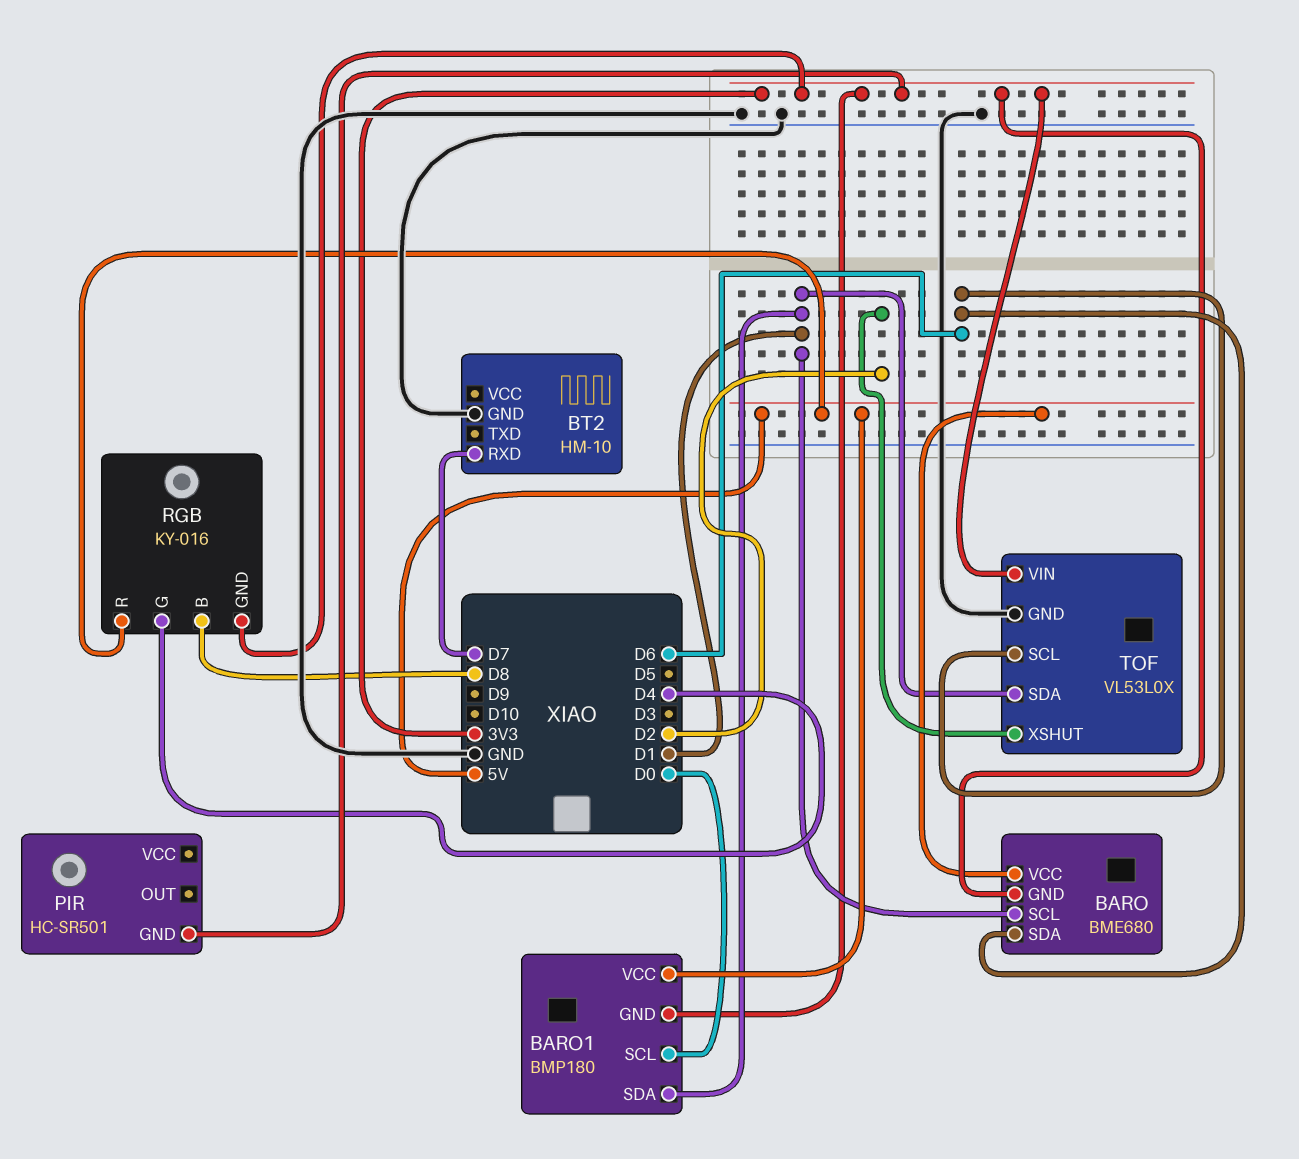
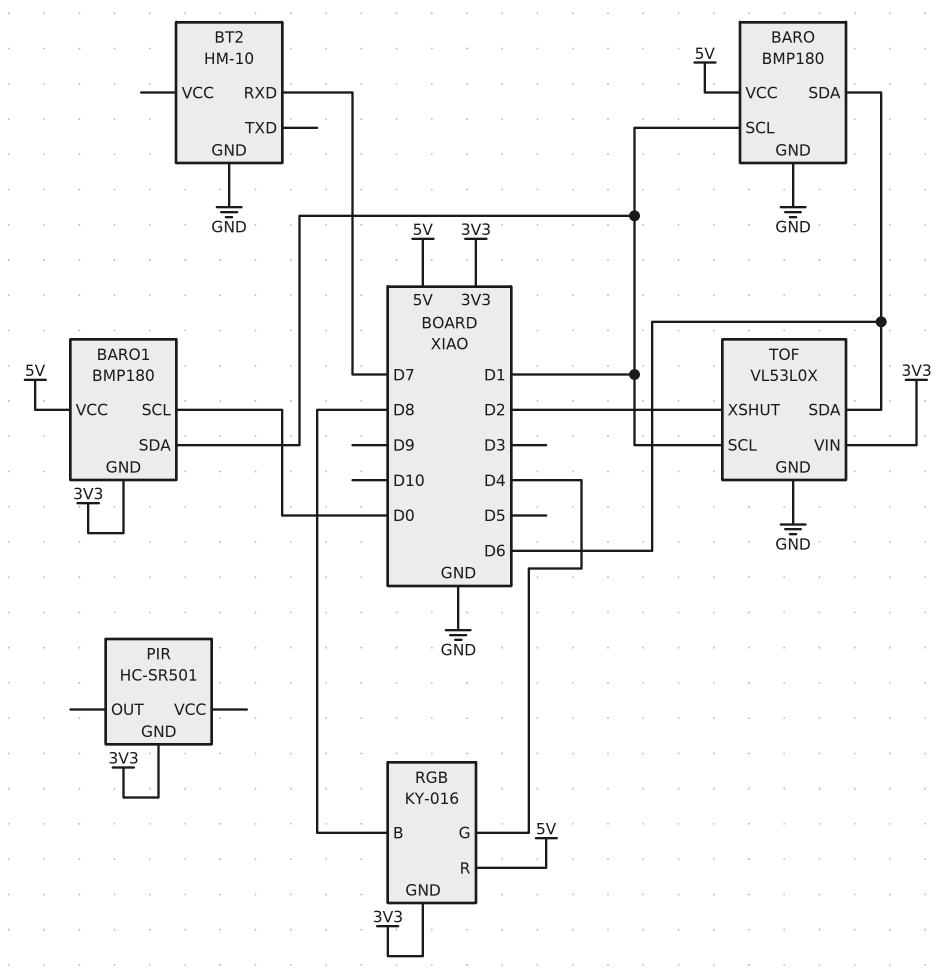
BARO: BME680 -> BMP180
BARO pin GND: 3V3 -> GND
TOF pin SCL: D6 -> D1
TOF pin SDA: D1 -> D6

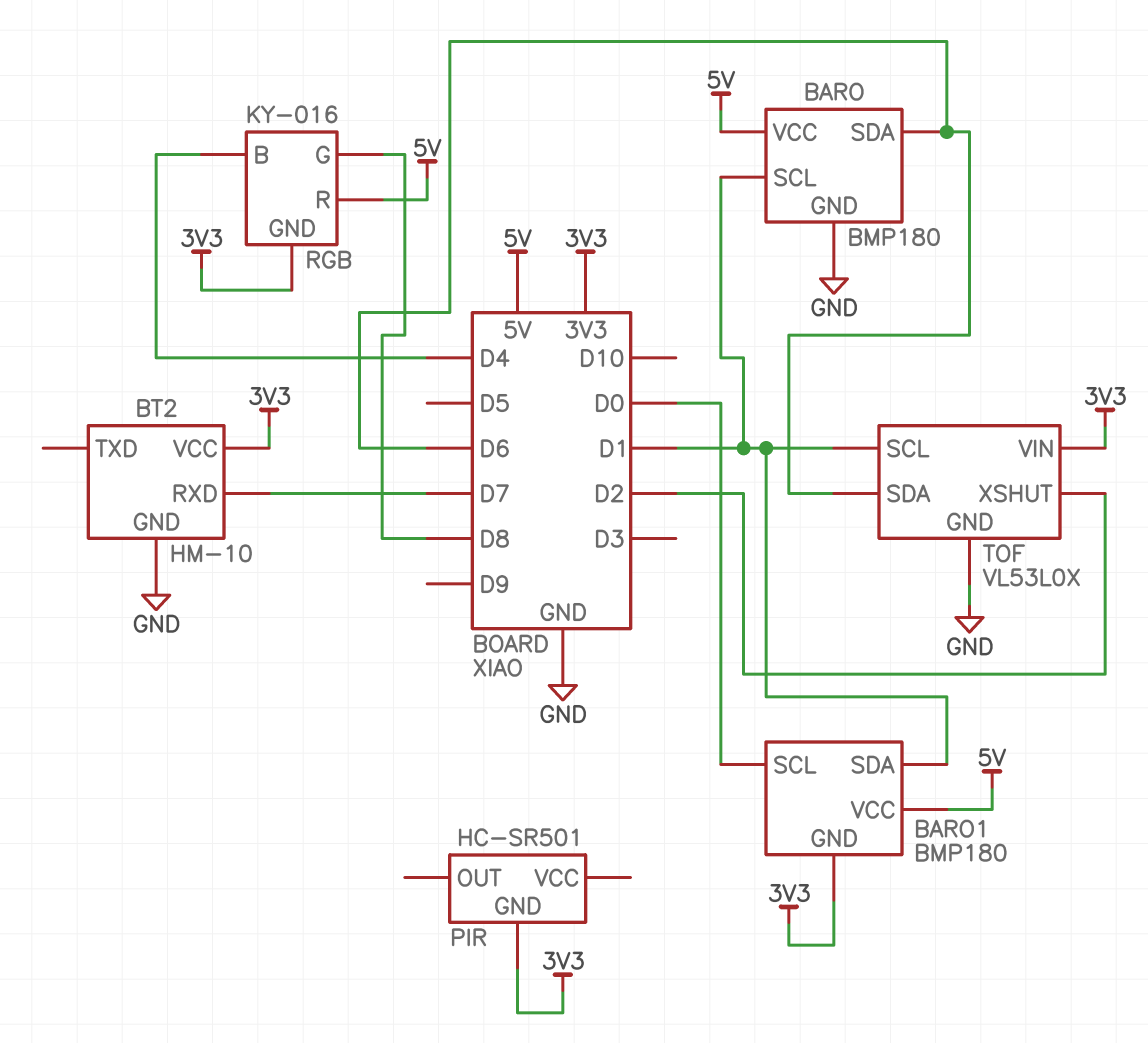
BT2 pin VCC: none -> 3V3
RGB pin B: D8 -> D4
RGB pin G: D4 -> D8

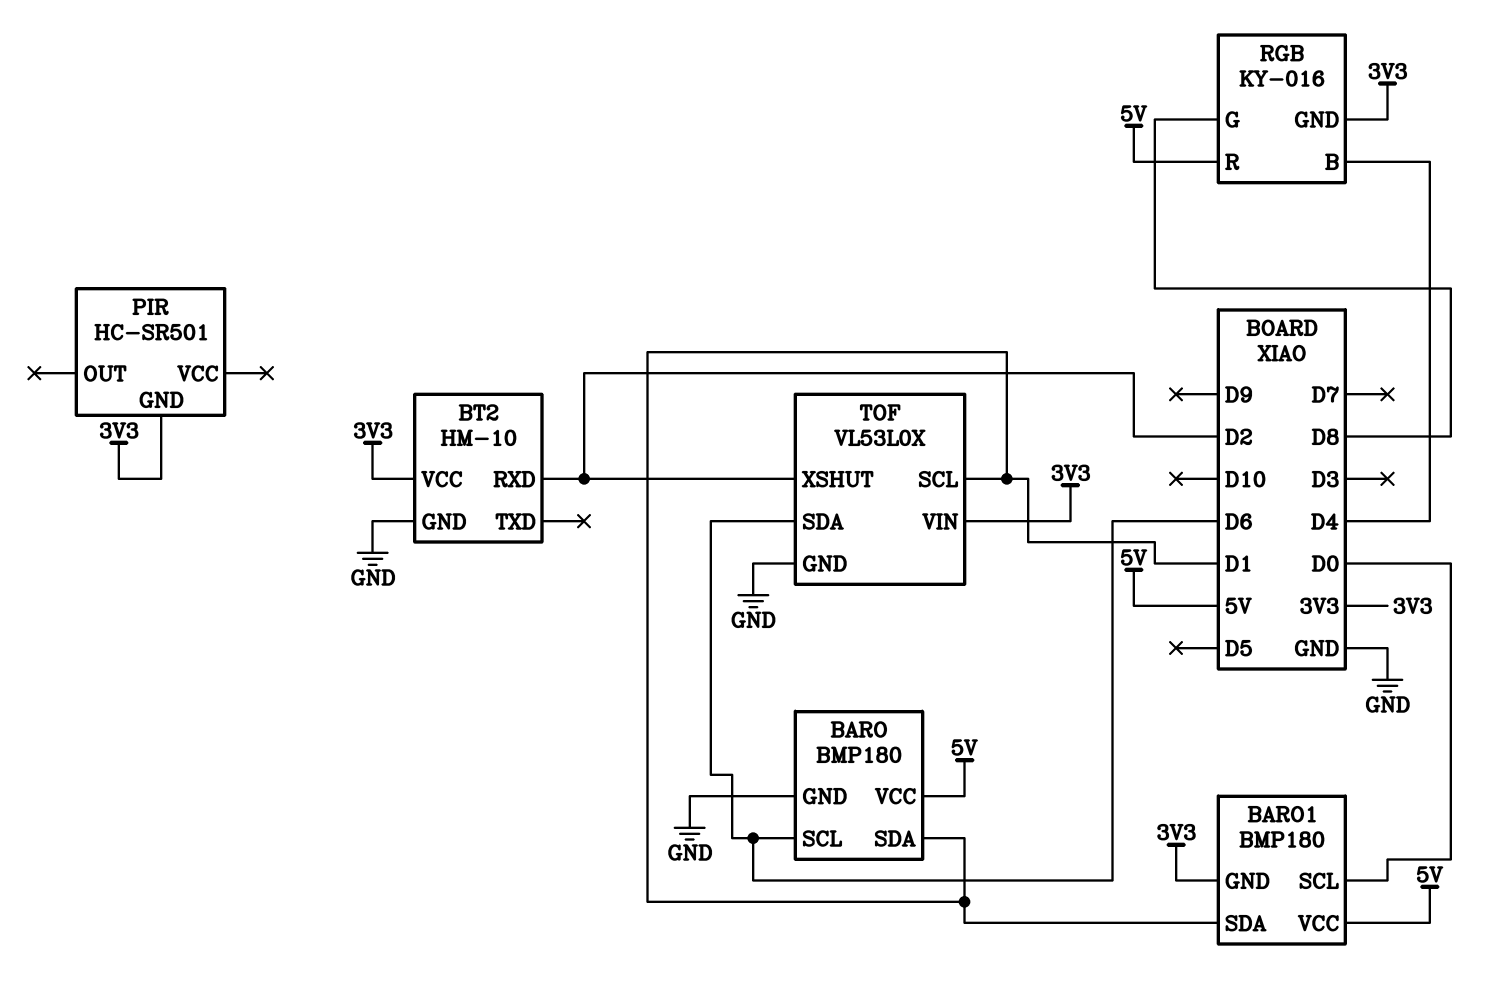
BARO pin SCL: D1 -> D6
BARO pin SDA: D6 -> D1
BT2 pin RXD: D7 -> D2

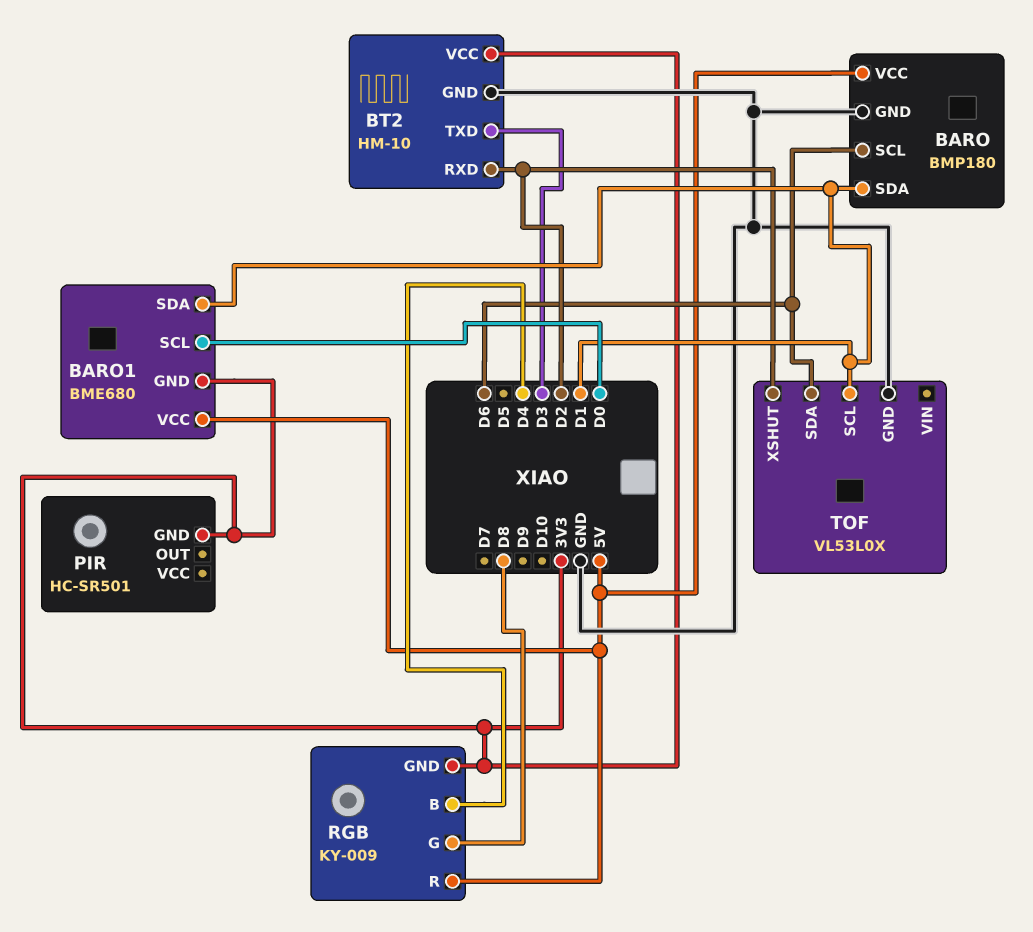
BARO1: BMP180 -> BME680
BT2 pin TXD: none -> D3
RGB: KY-016 -> KY-009
TOF pin VIN: 3V3 -> none

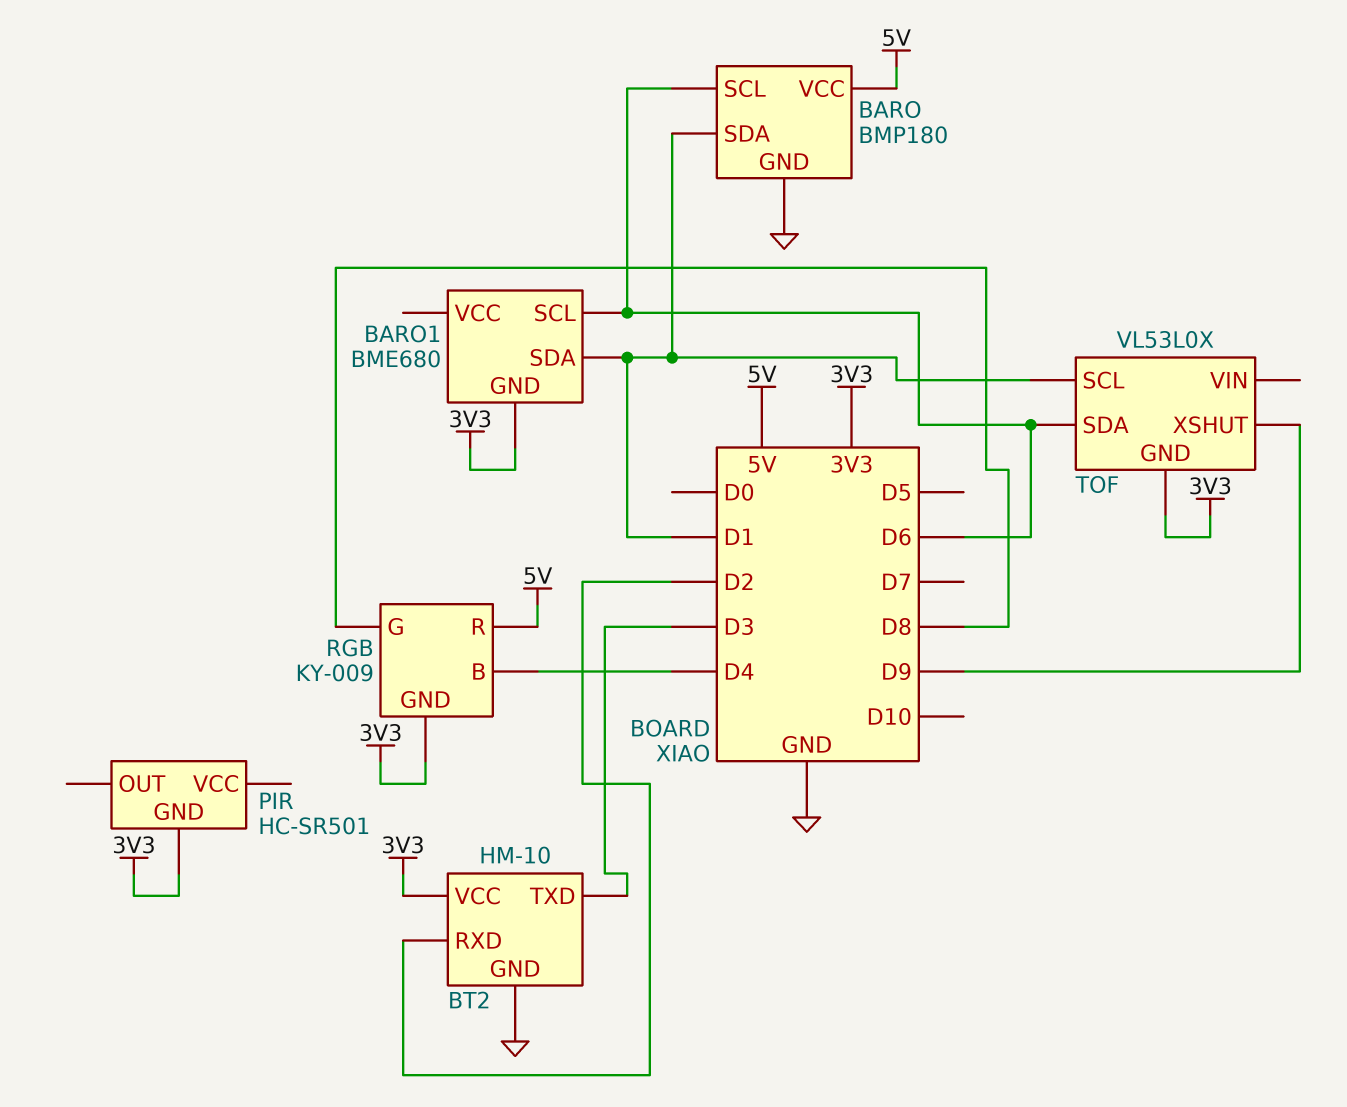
BARO1 pin SCL: D0 -> D6
BARO1 pin VCC: 5V -> none
TOF pin GND: GND -> 3V3
TOF pin XSHUT: D2 -> D9

